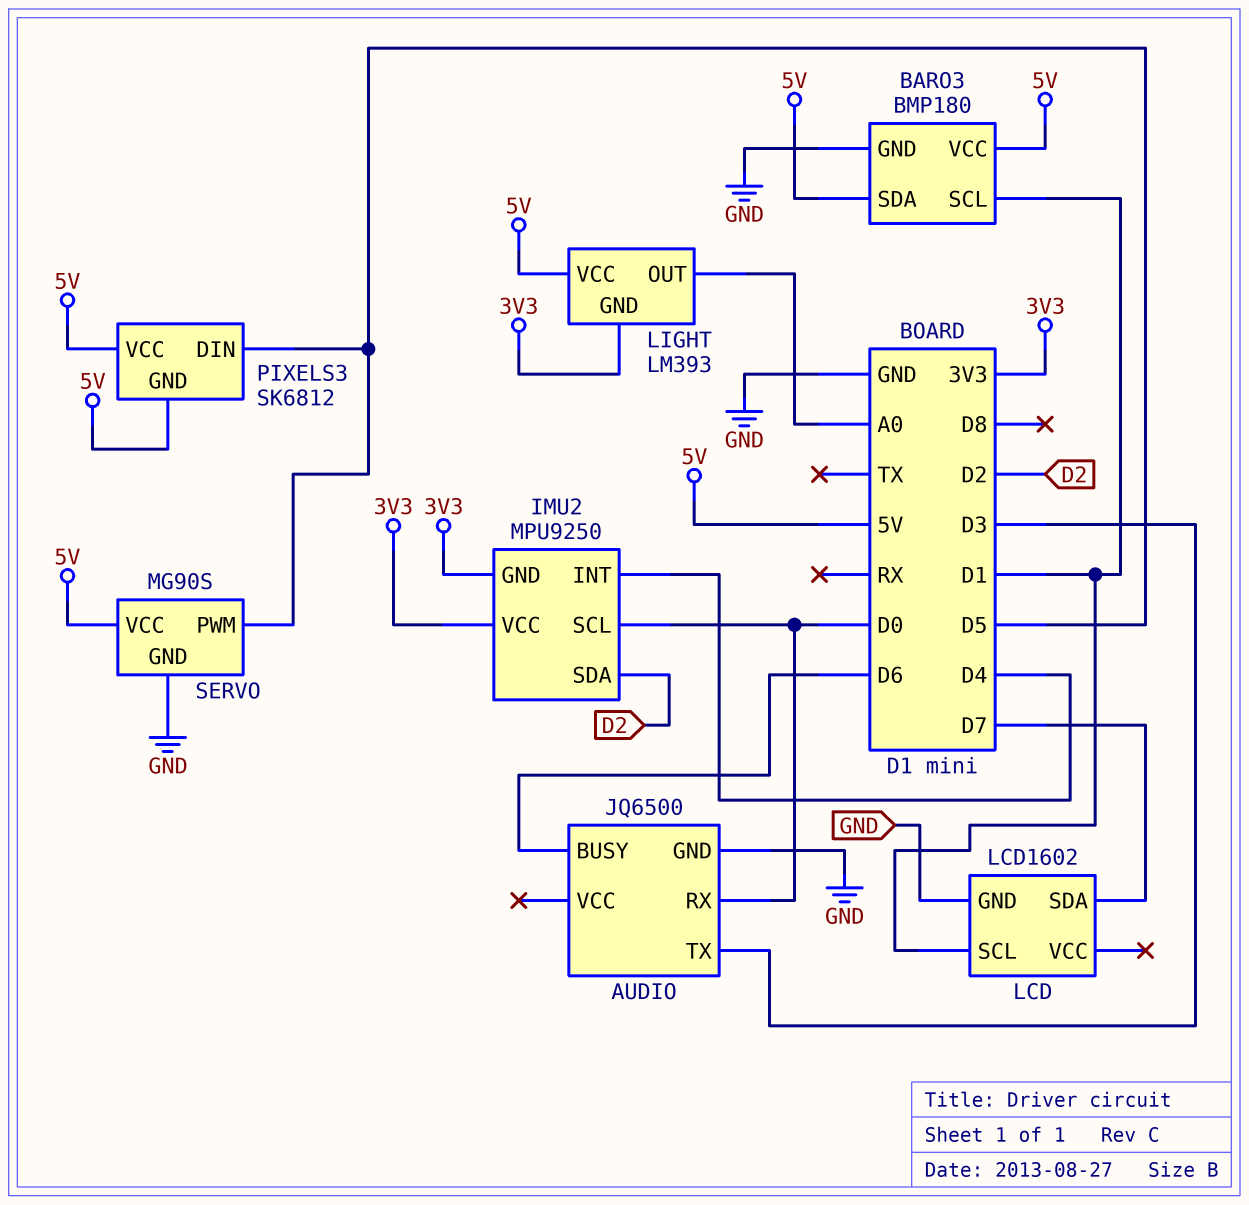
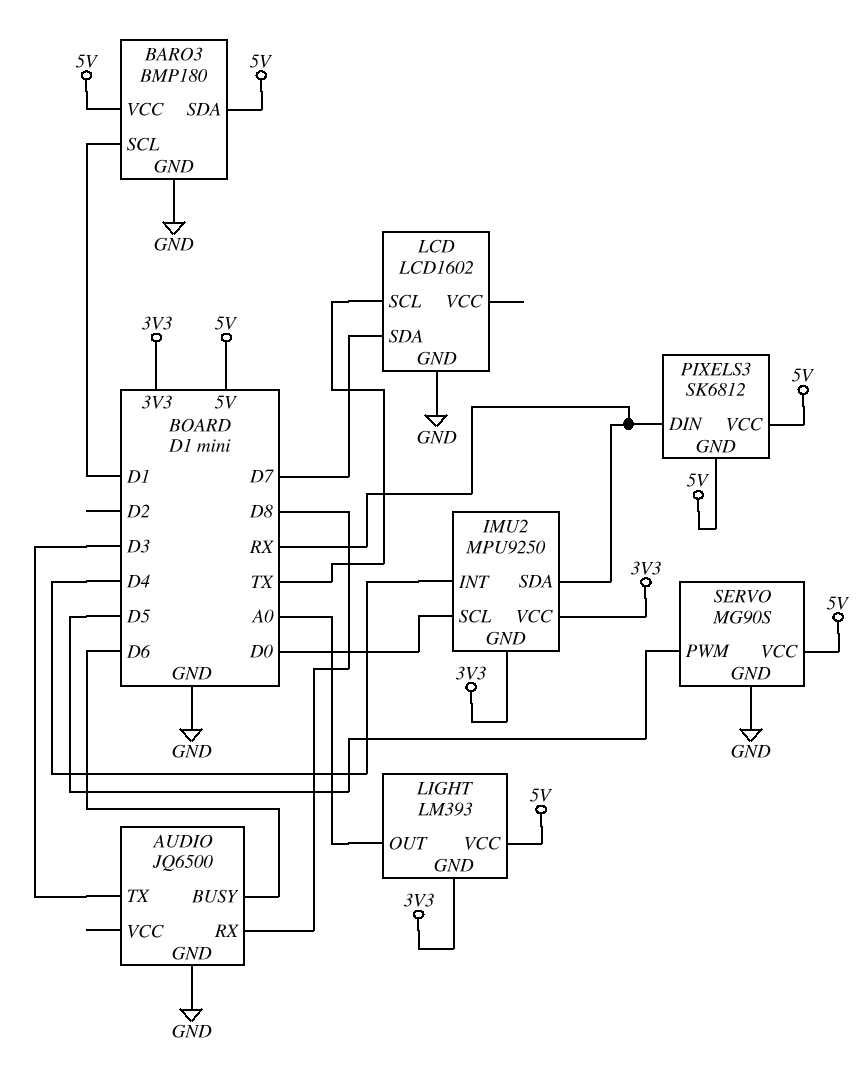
AUDIO pin RX: D0 -> D8
IMU2 pin SDA: D2 -> RX
LCD pin SCL: D1 -> TX
PIXELS3 pin DIN: D5 -> RX

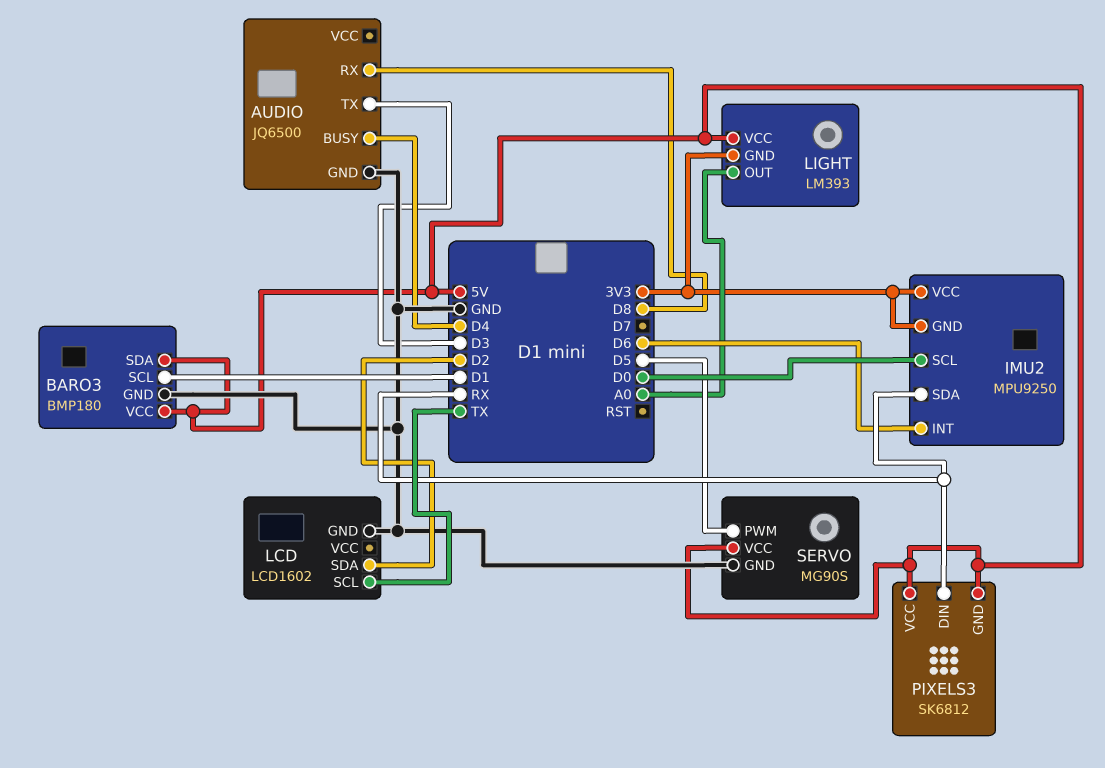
AUDIO pin BUSY: D6 -> D4
IMU2 pin INT: D4 -> D6
LCD pin SDA: D7 -> D2

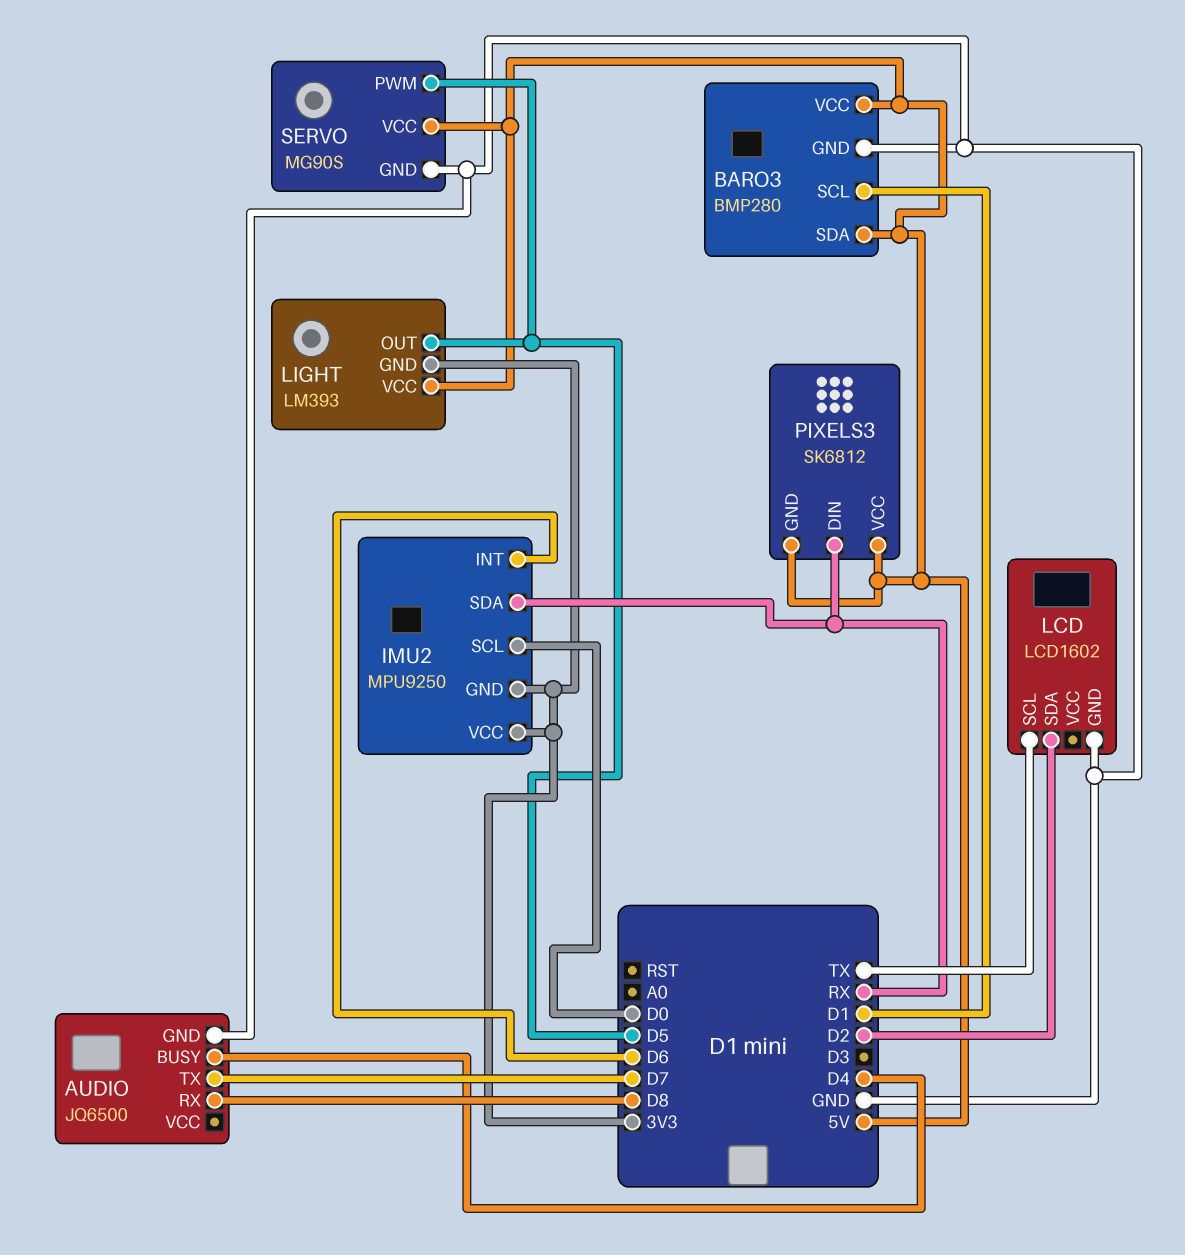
AUDIO pin TX: D3 -> D7
BARO3: BMP180 -> BMP280
LIGHT pin OUT: A0 -> D5

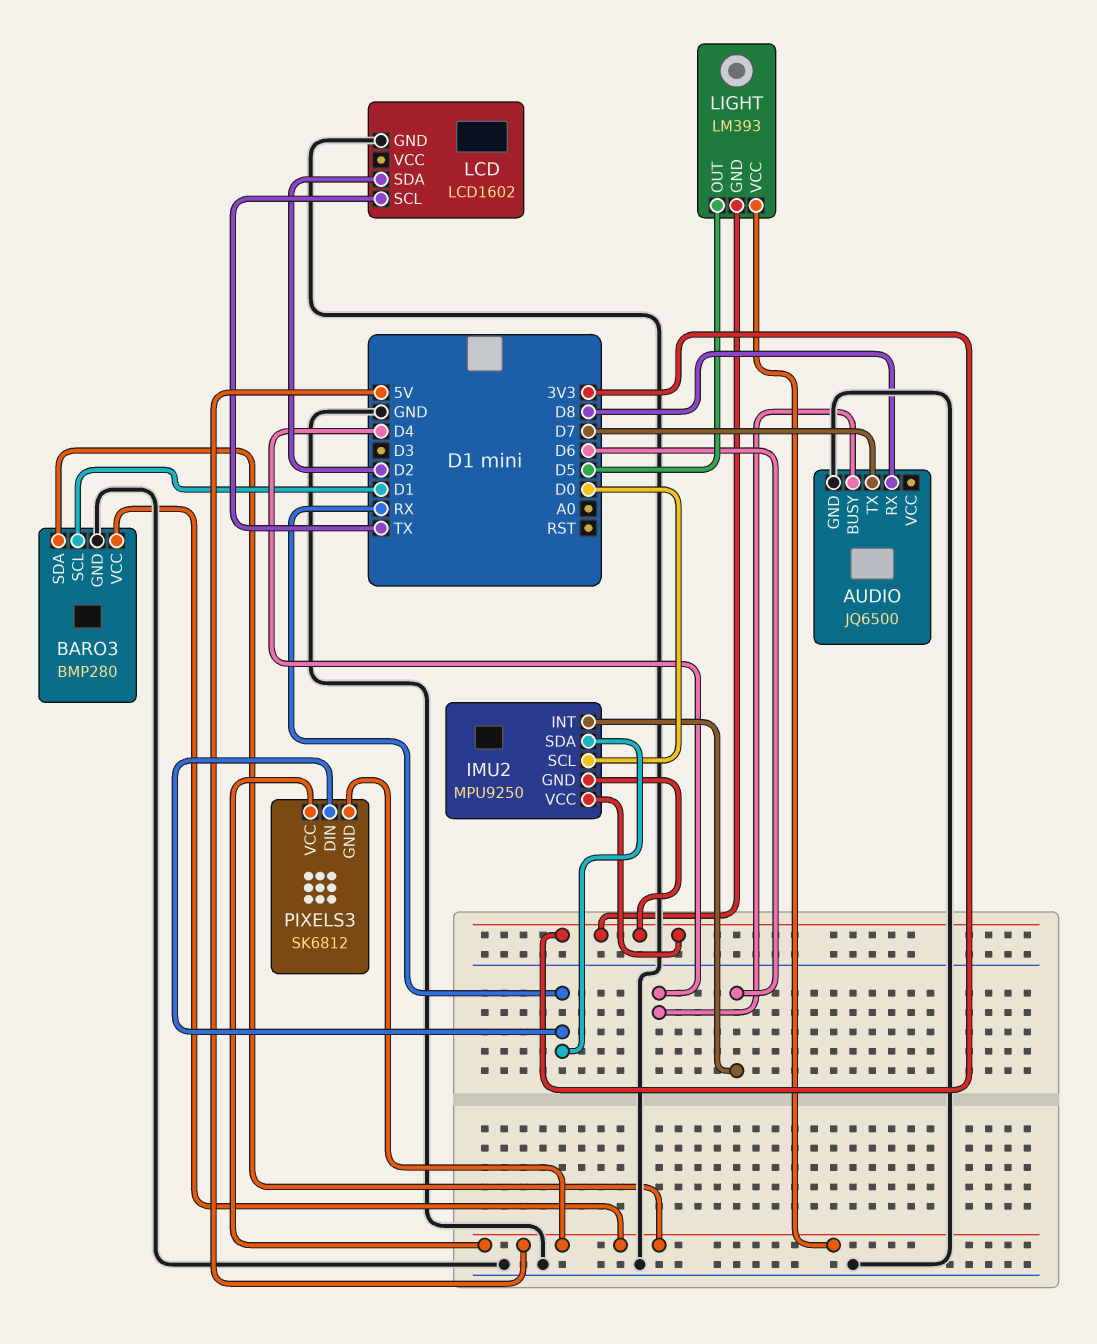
SERVO: MG90S -> none
SERVO pin GND: GND -> none
SERVO pin PWM: D5 -> none
SERVO pin VCC: 5V -> none

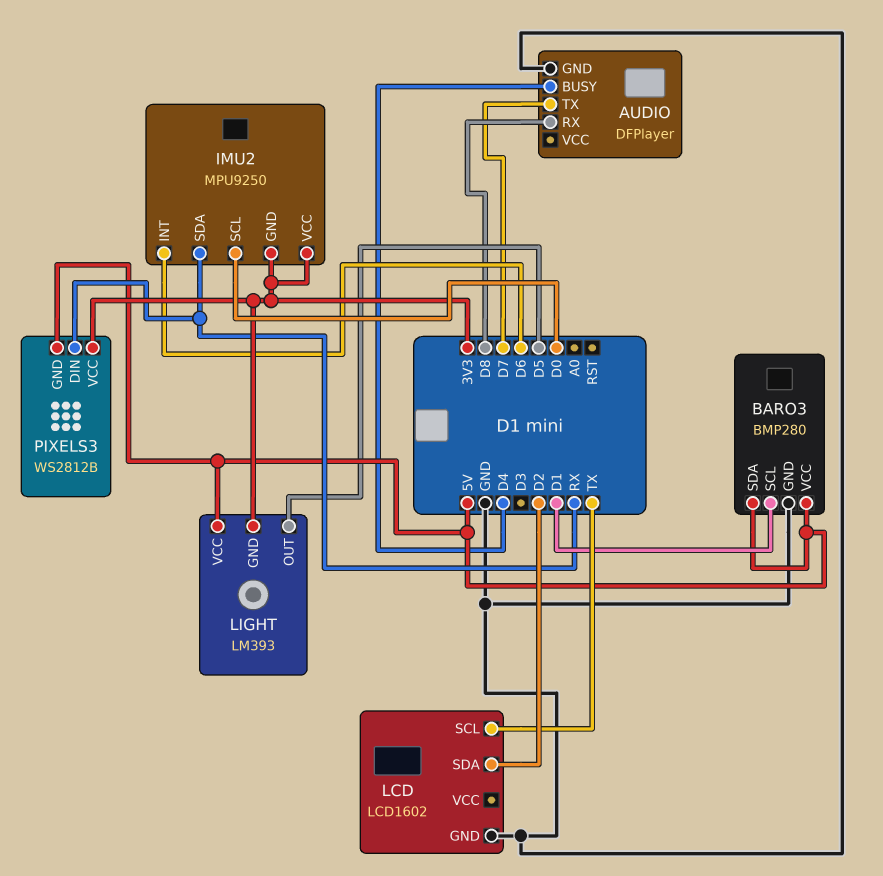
AUDIO: JQ6500 -> DFPlayer
PIXELS3: SK6812 -> WS2812B
PIXELS3 pin VCC: 5V -> 3V3

